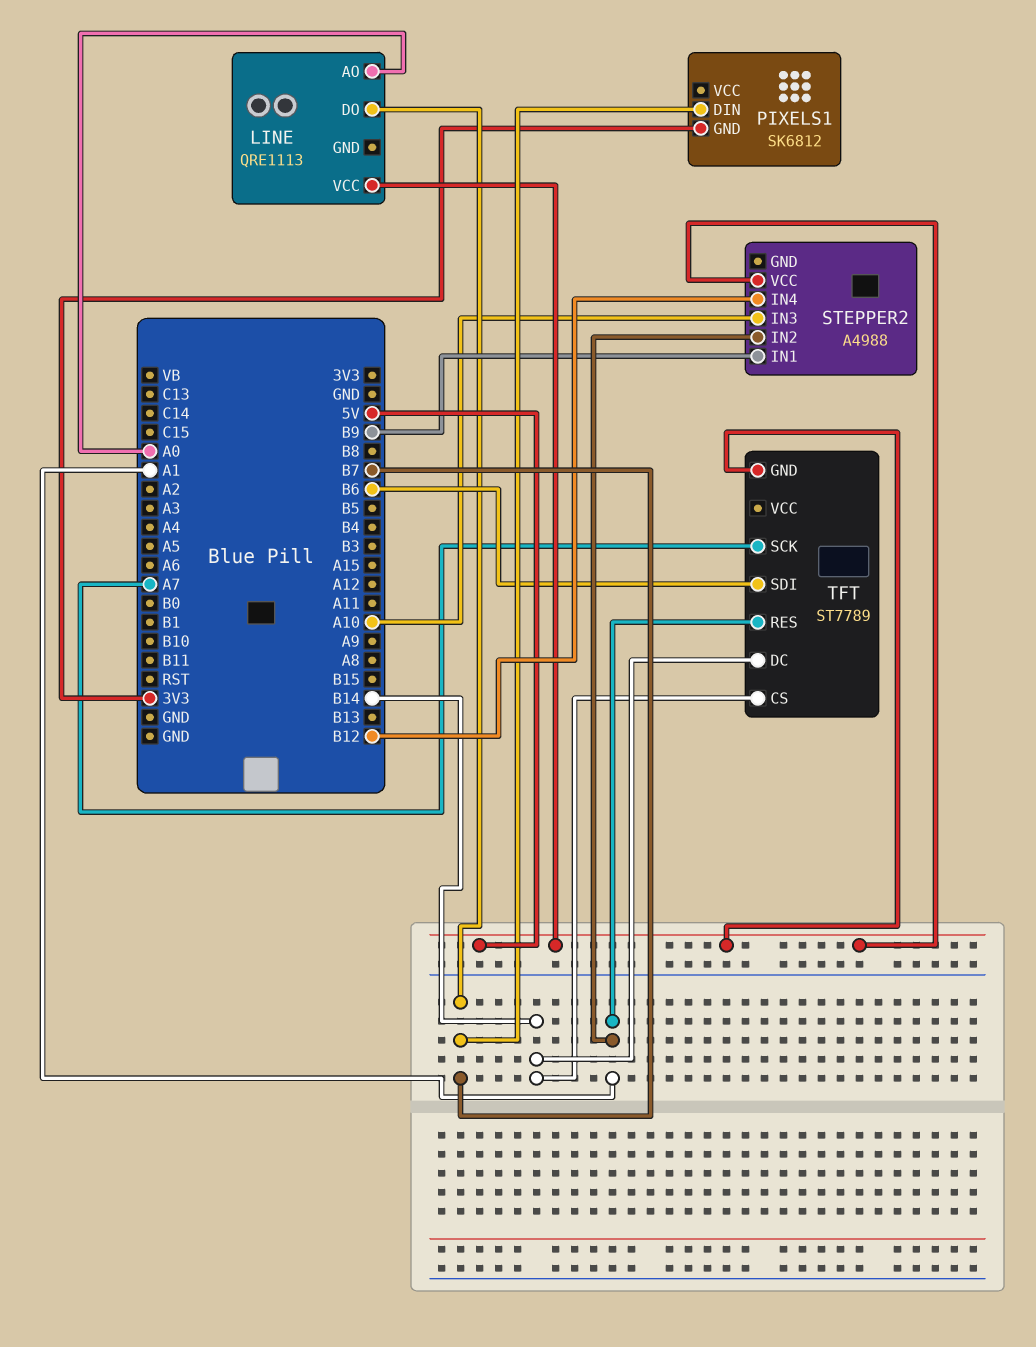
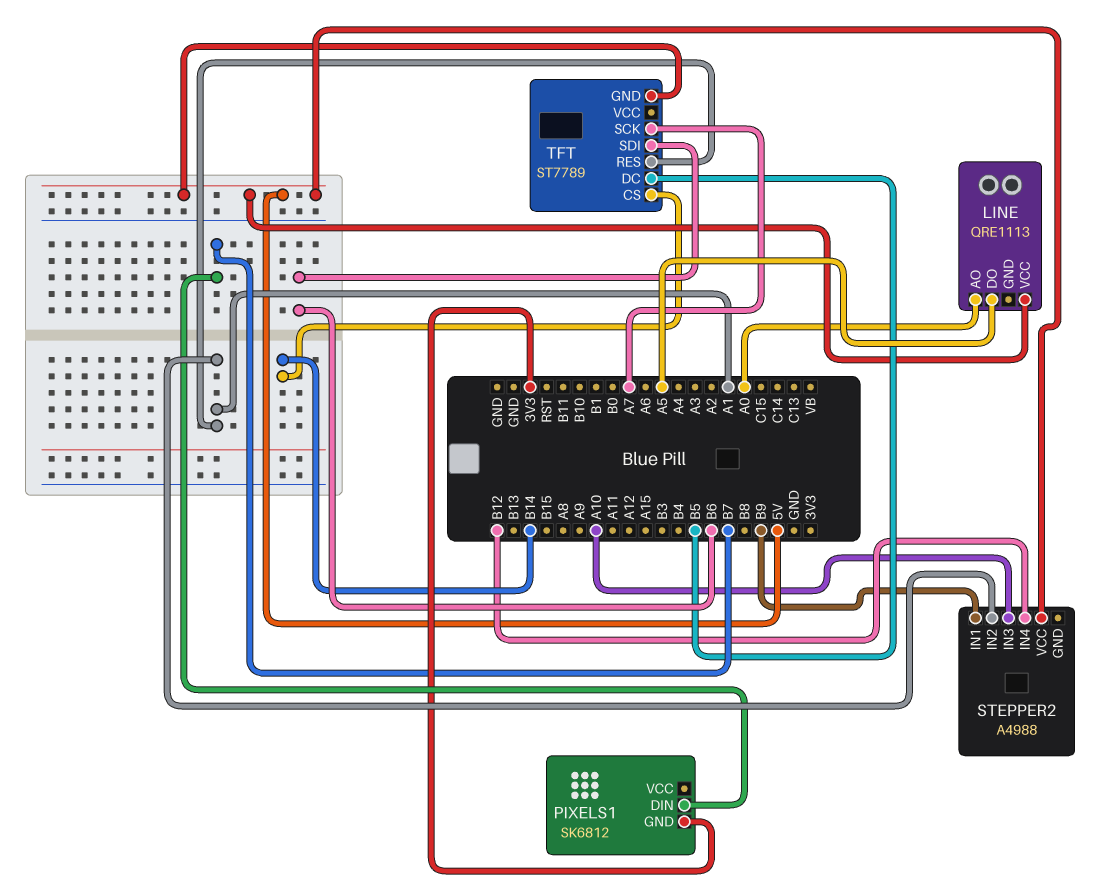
LINE pin DO: B7 -> A5
TFT pin DC: B14 -> B5

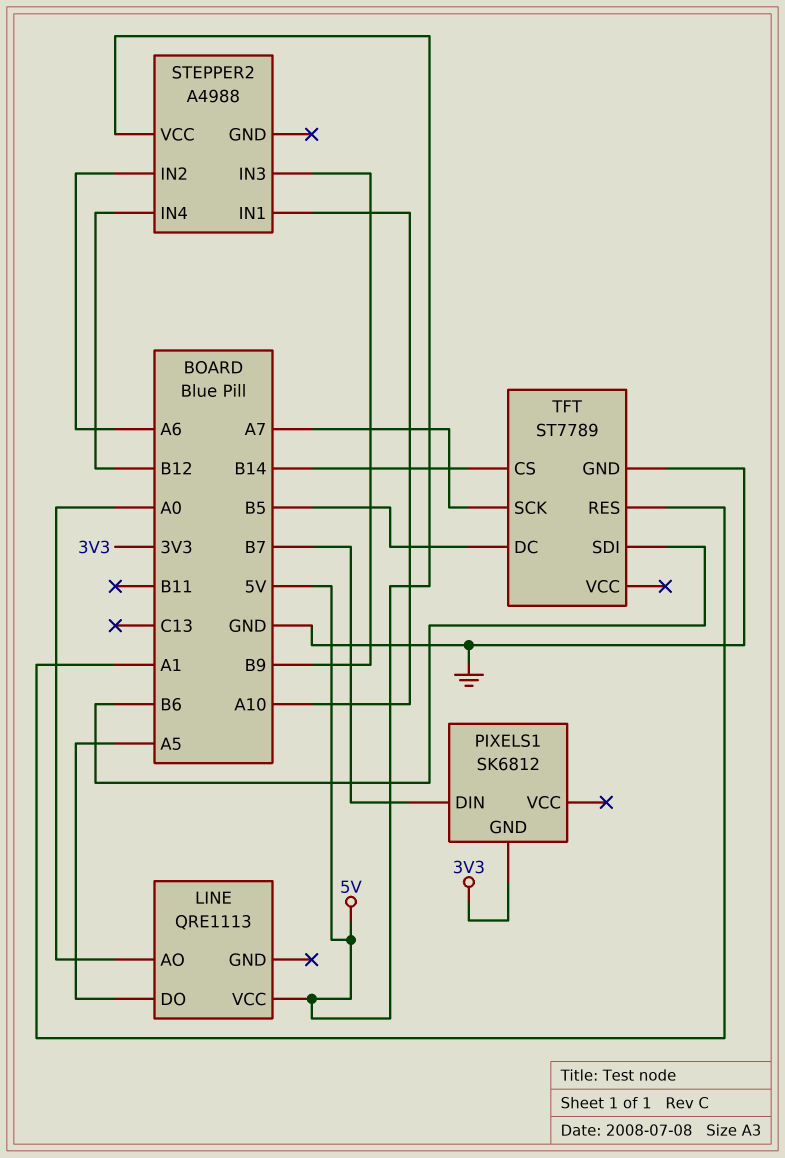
STEPPER2 pin IN1: B9 -> A10
STEPPER2 pin IN2: A1 -> A6
STEPPER2 pin IN3: A10 -> B9
TFT pin GND: 5V -> GND

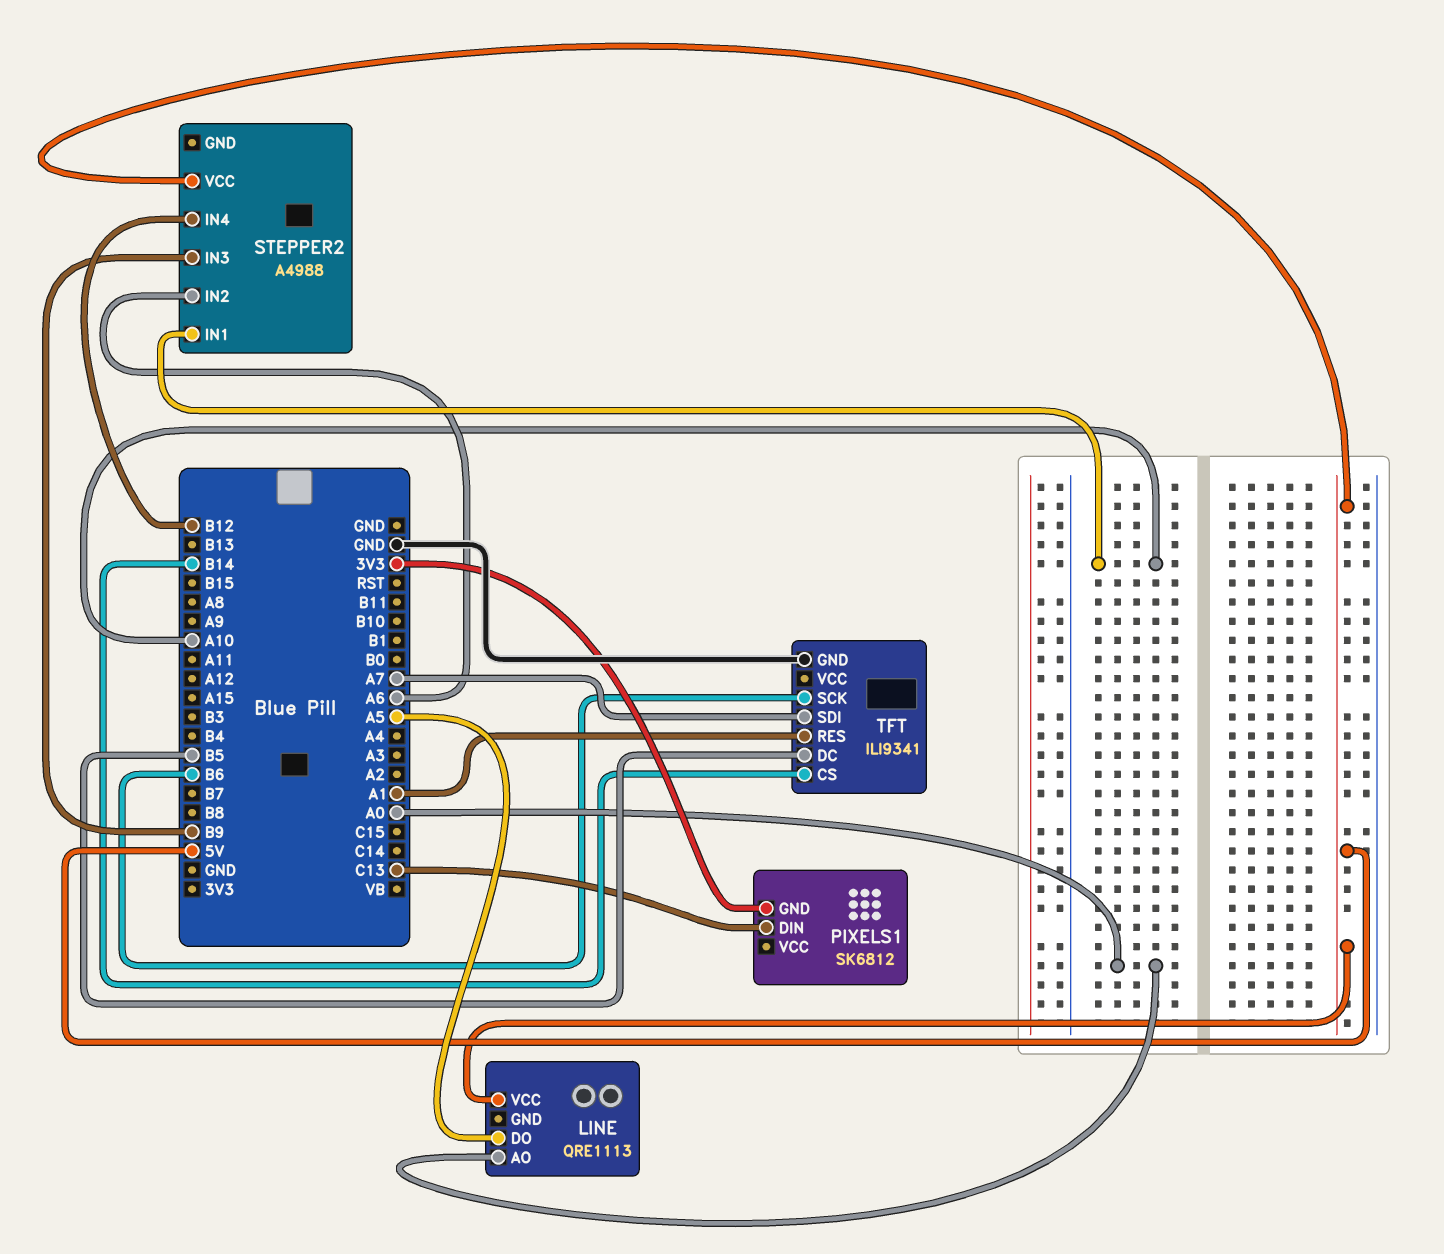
PIXELS1 pin DIN: B7 -> C13
TFT: ST7789 -> ILI9341
TFT pin SCK: A7 -> B6
TFT pin SDI: B6 -> A7

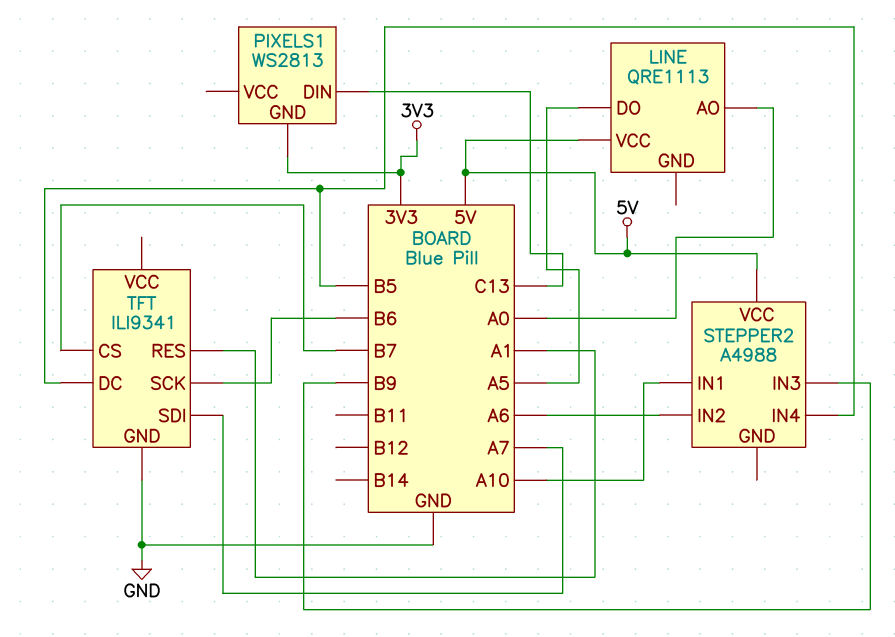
PIXELS1: SK6812 -> WS2813
STEPPER2 pin IN4: B12 -> B5
TFT pin CS: B14 -> B7

